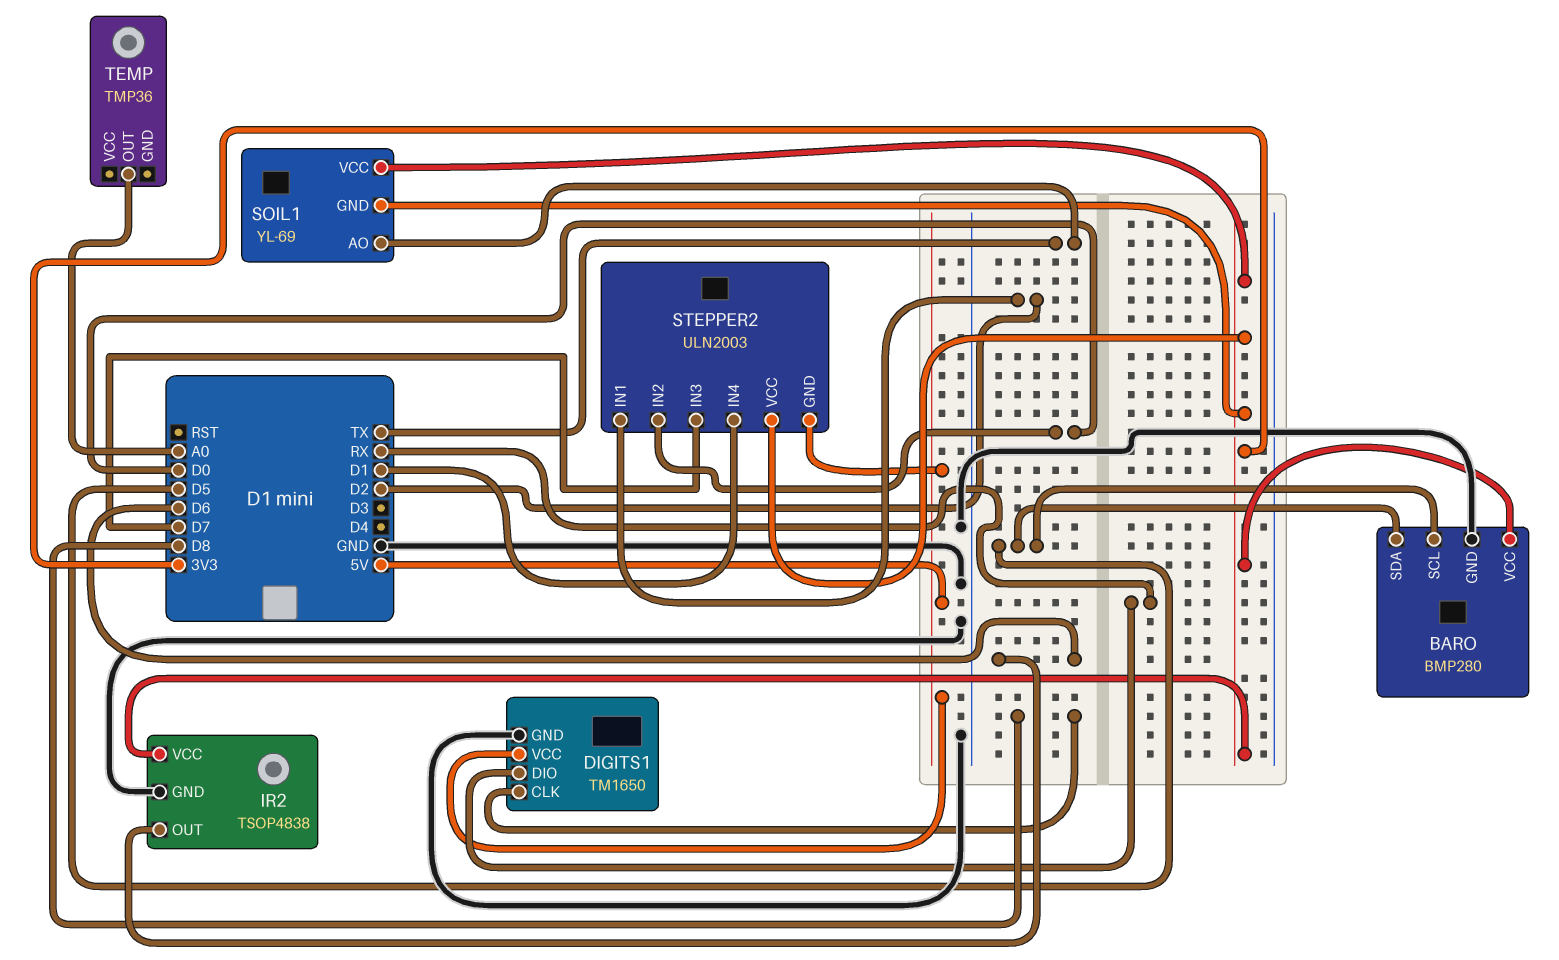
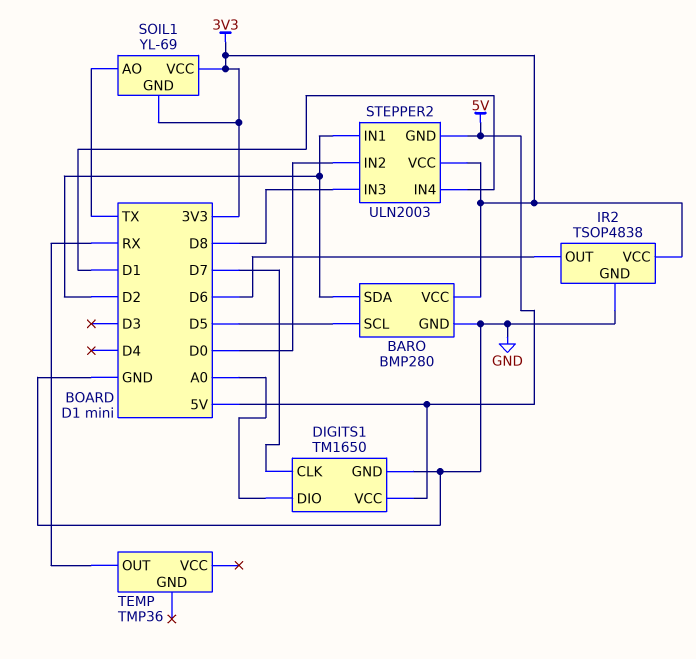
BARO pin SDA: D5 -> D2
DIGITS1 pin CLK: D8 -> D7
DIGITS1 pin DIO: RX -> A0
STEPPER2 pin IN3: D7 -> D8
TEMP pin OUT: A0 -> RX

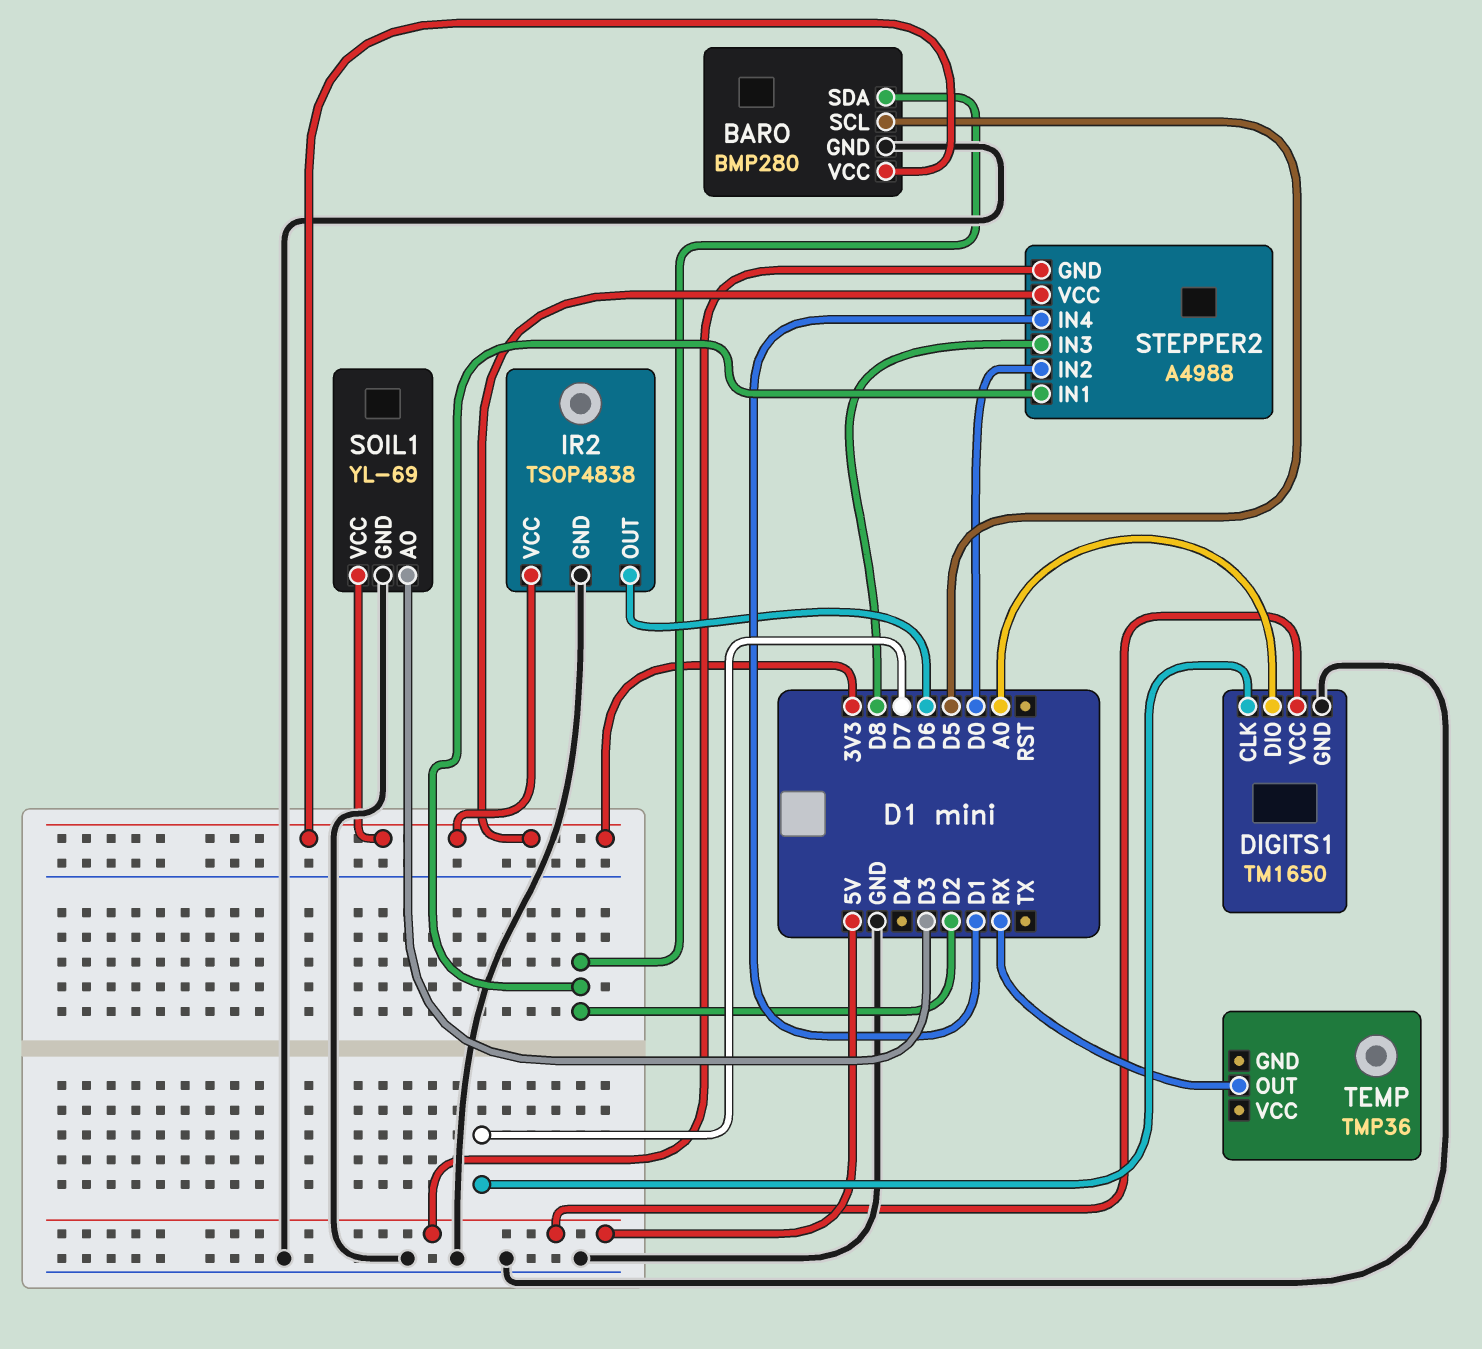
SOIL1 pin AO: TX -> D3
SOIL1 pin GND: 3V3 -> GND
STEPPER2: ULN2003 -> A4988

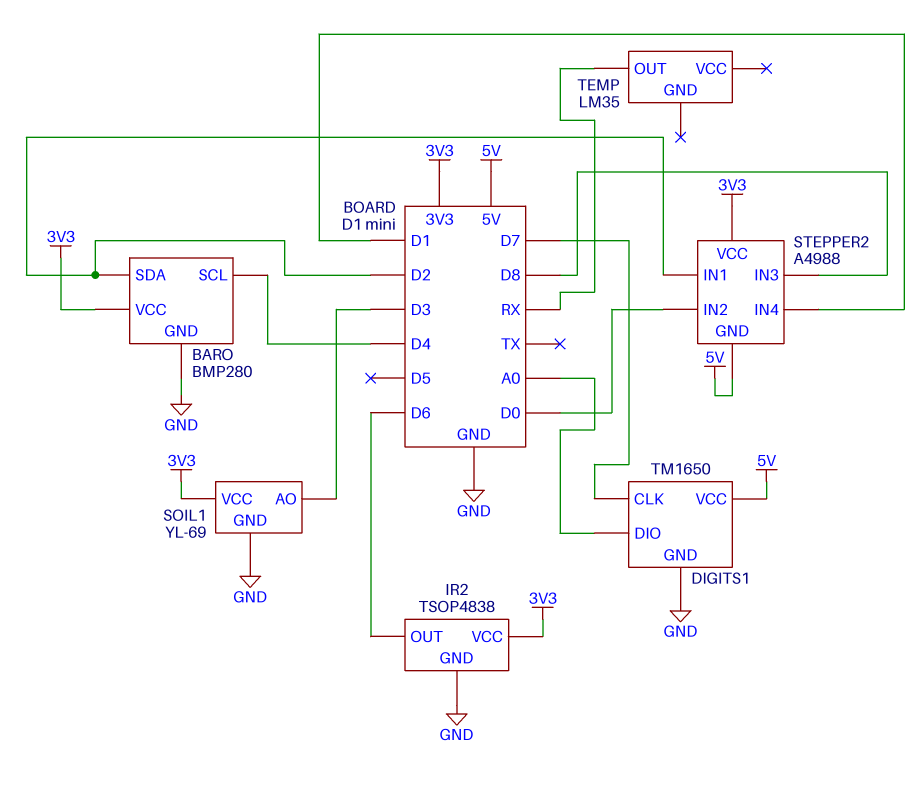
BARO pin SCL: D5 -> D4
TEMP: TMP36 -> LM35

